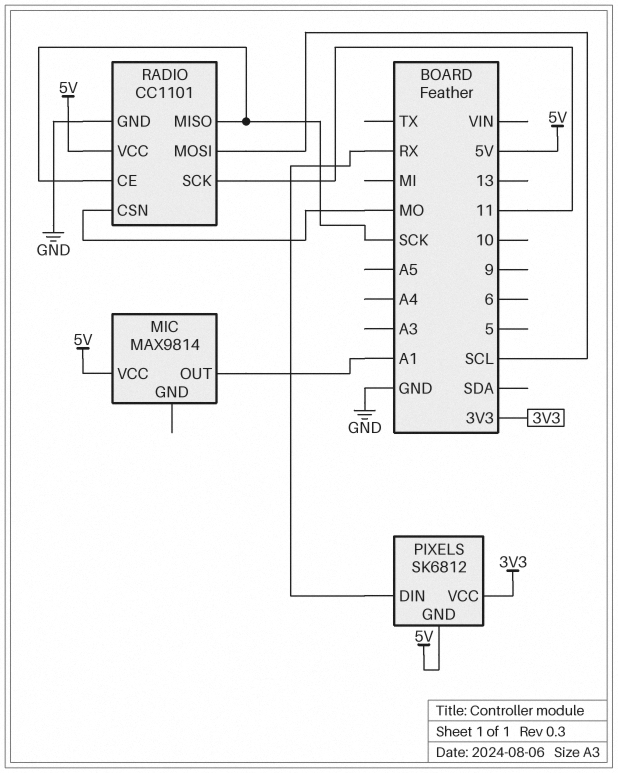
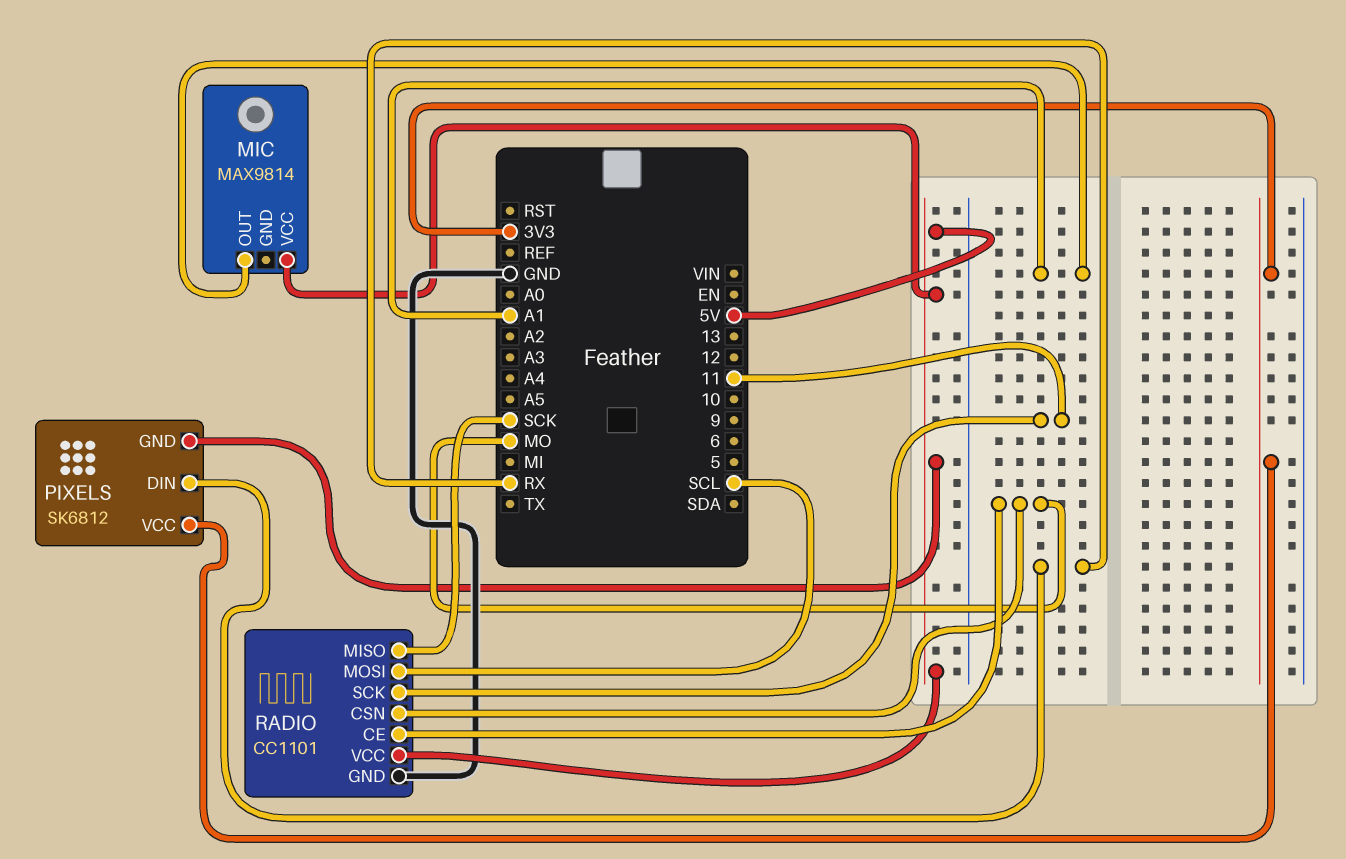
RADIO pin CE: SCK -> MO

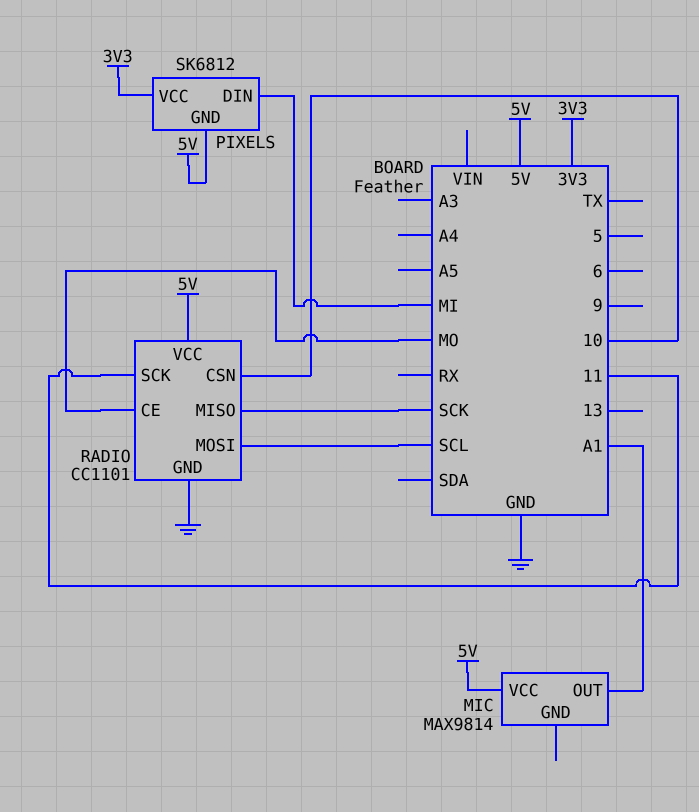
PIXELS pin DIN: RX -> MI
RADIO pin CSN: MO -> 10

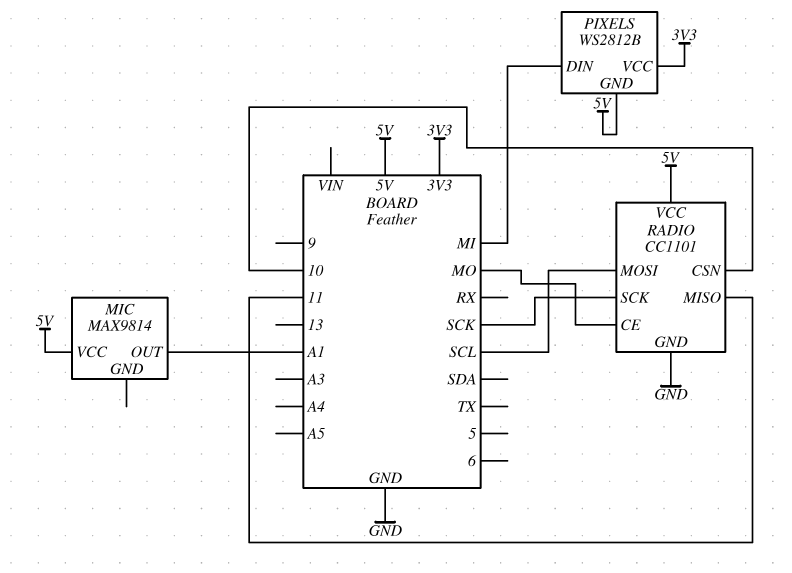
PIXELS: SK6812 -> WS2812B
RADIO pin MISO: SCK -> 11
RADIO pin SCK: 11 -> SCK

